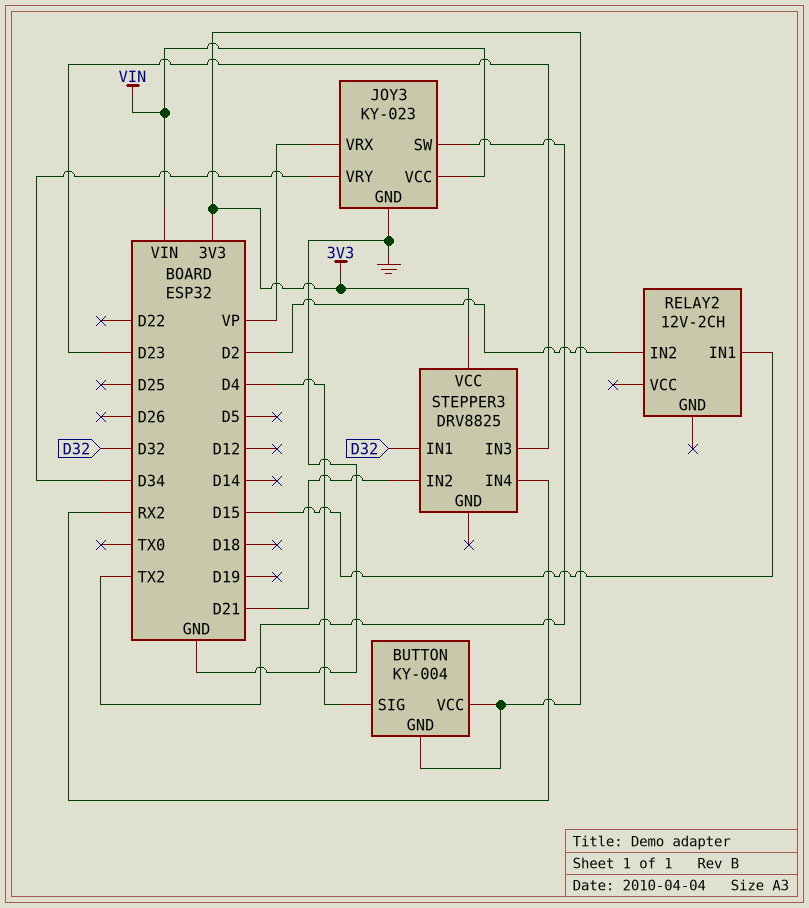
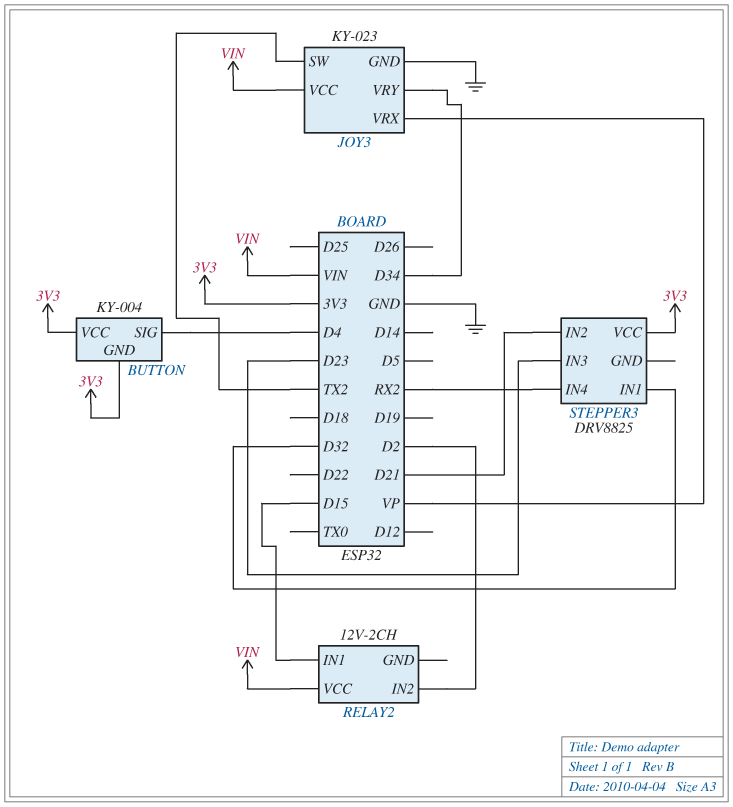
RELAY2 pin VCC: none -> VIN

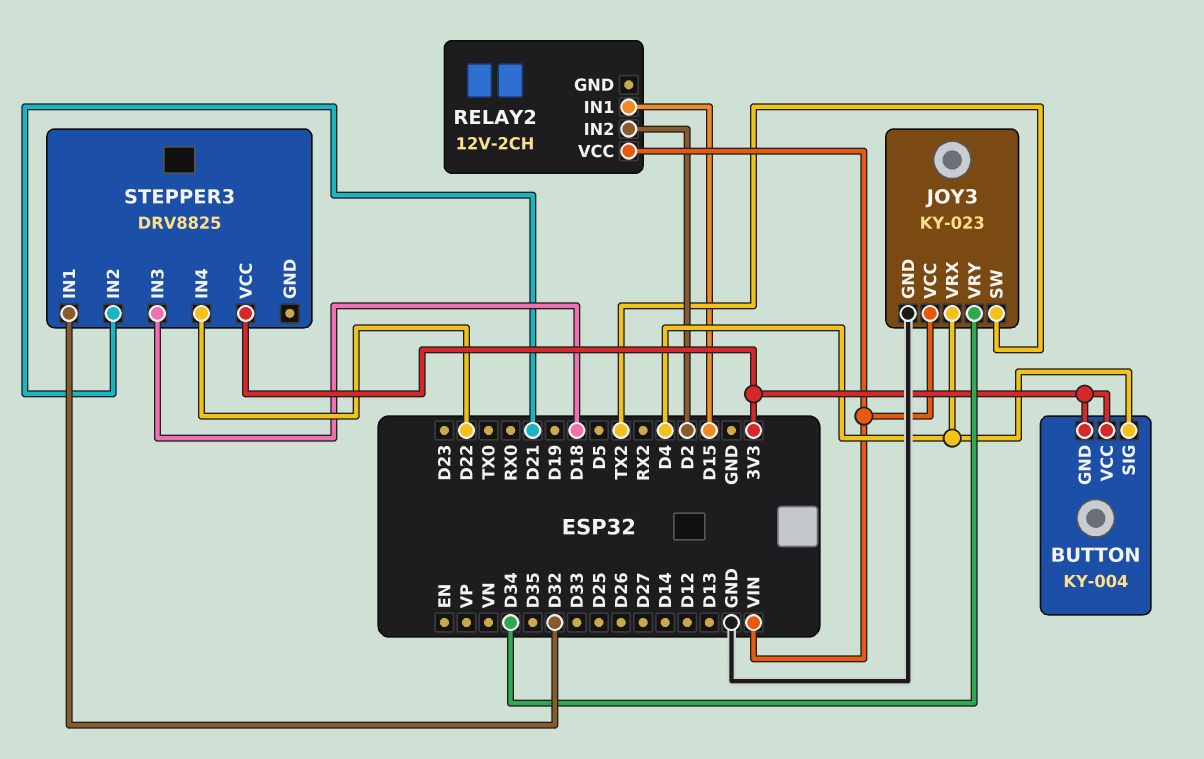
JOY3 pin VRX: VP -> D4
STEPPER3 pin IN3: D23 -> D18
STEPPER3 pin IN4: RX2 -> D22

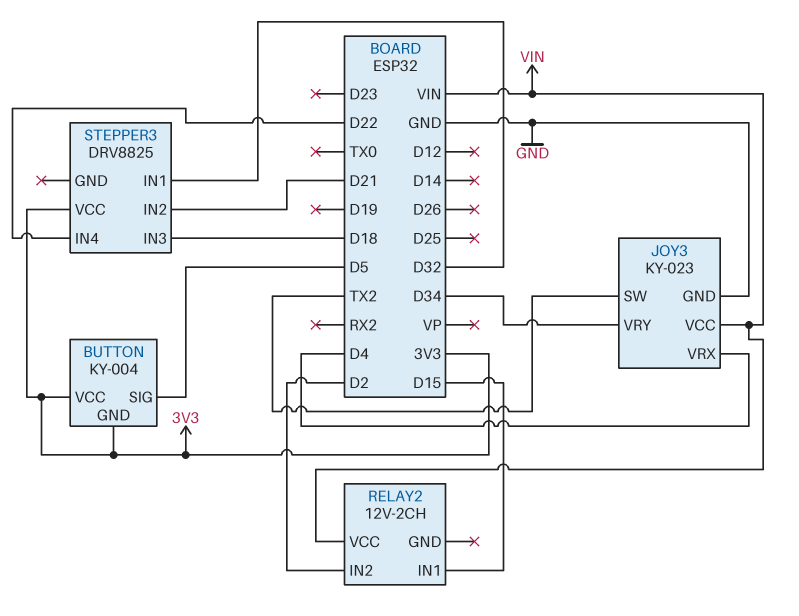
BUTTON pin SIG: D4 -> D5

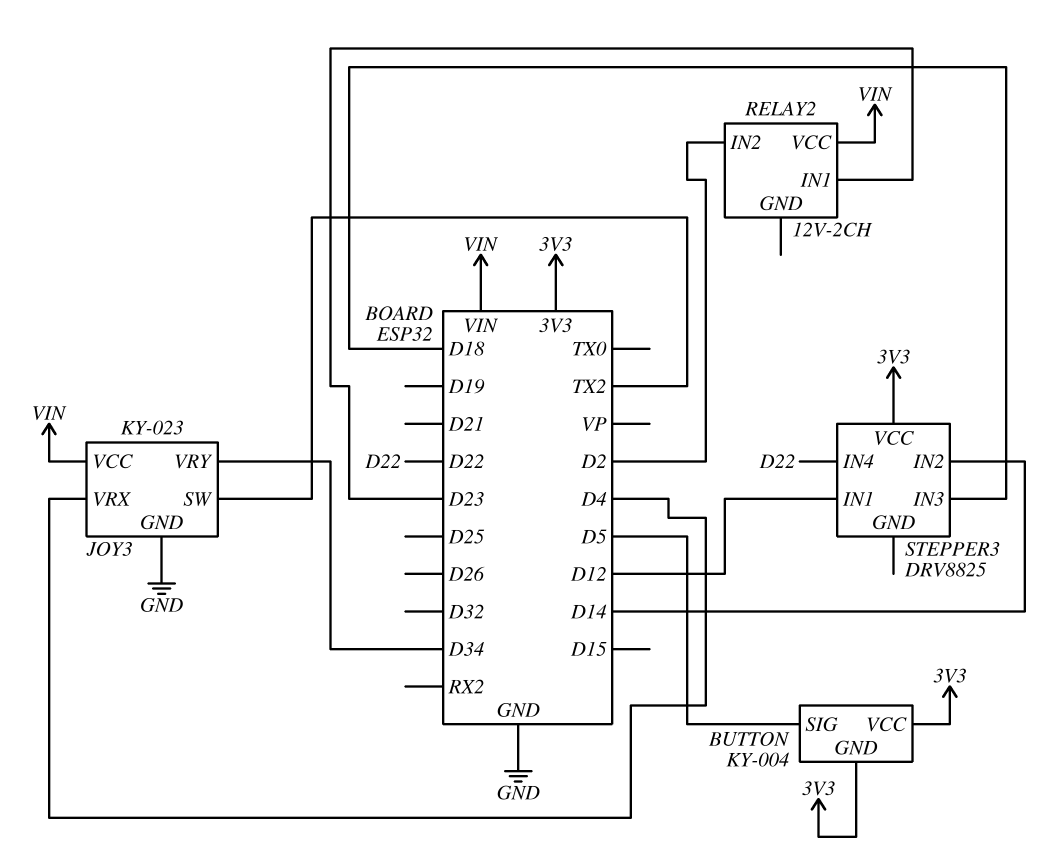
RELAY2 pin IN1: D15 -> D23
STEPPER3 pin IN1: D32 -> D12
STEPPER3 pin IN2: D21 -> D14

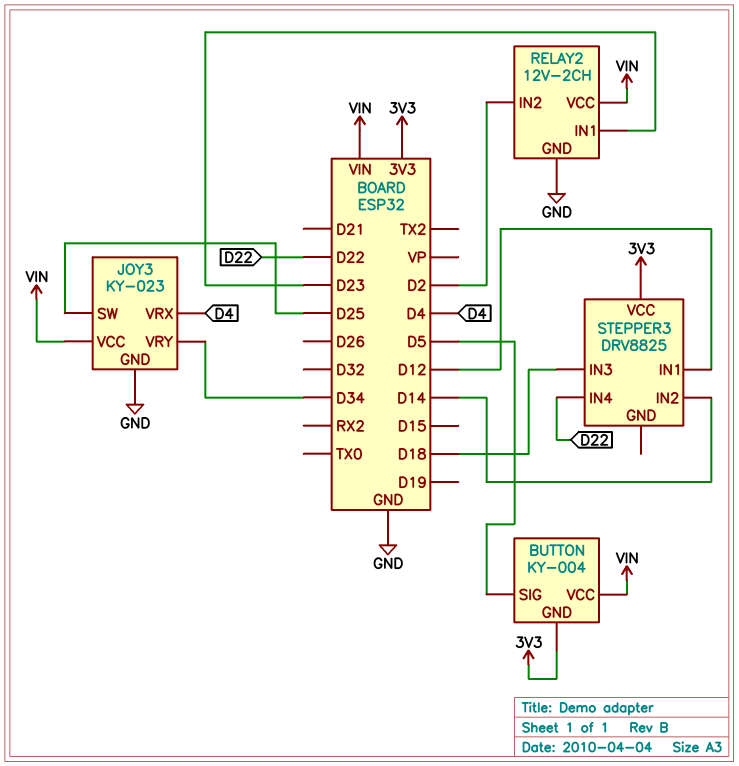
BUTTON pin VCC: 3V3 -> VIN
JOY3 pin SW: TX2 -> D25
RELAY2 pin GND: none -> GND

